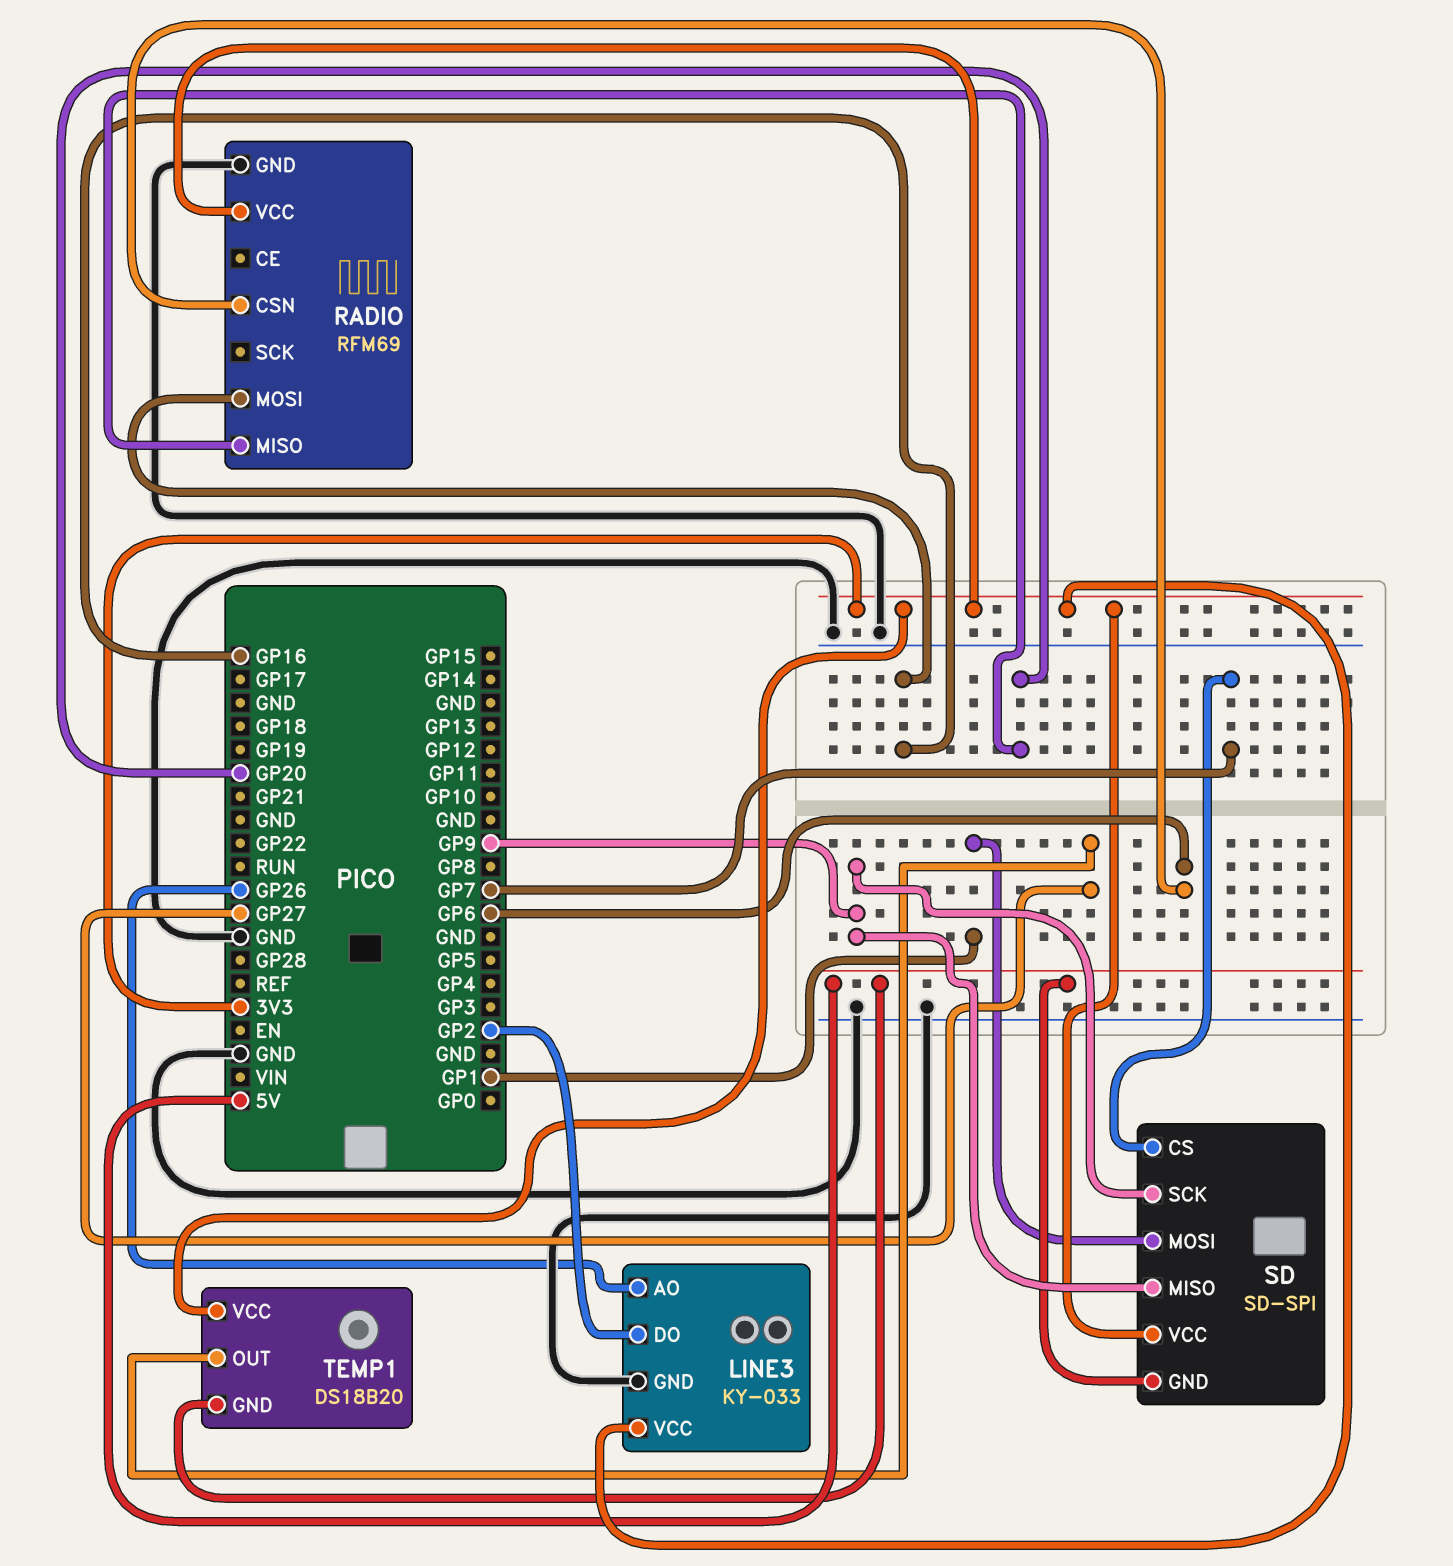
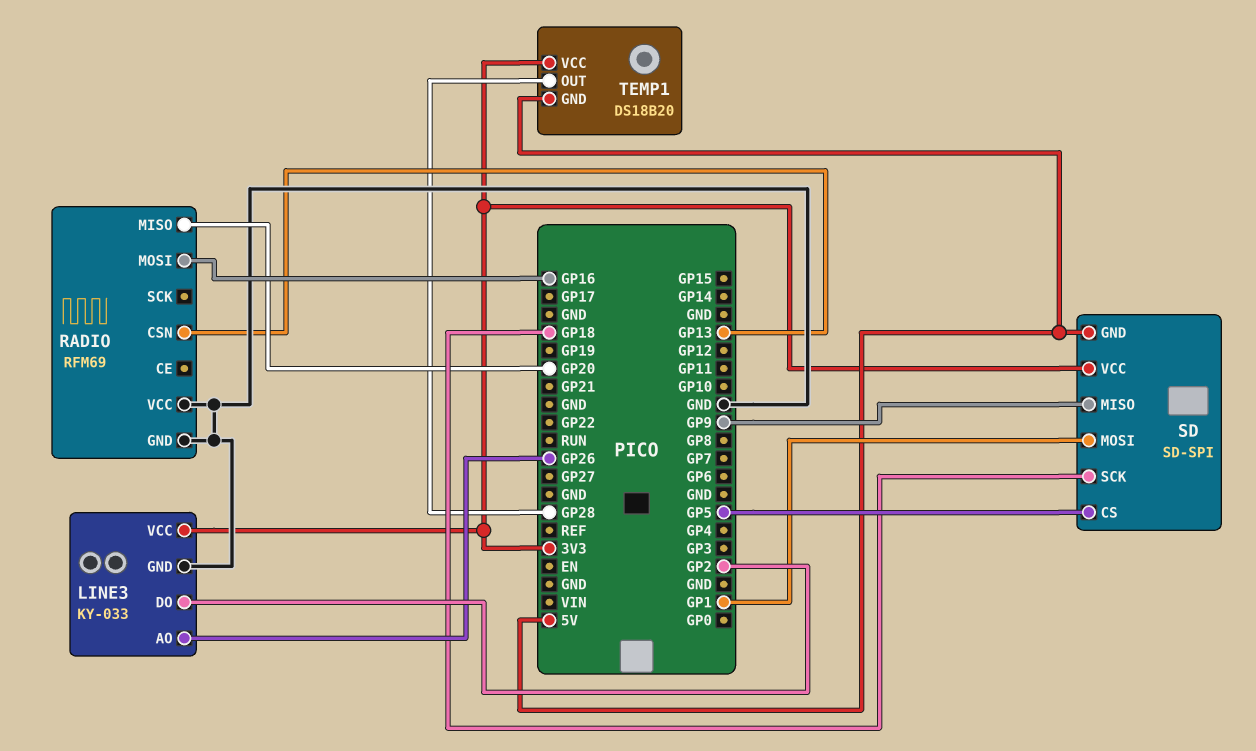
RADIO pin CSN: GP6 -> GP13
RADIO pin VCC: 3V3 -> GND
SD pin CS: GP7 -> GP5
SD pin SCK: GP9 -> GP18
TEMP1 pin OUT: GP27 -> GP28

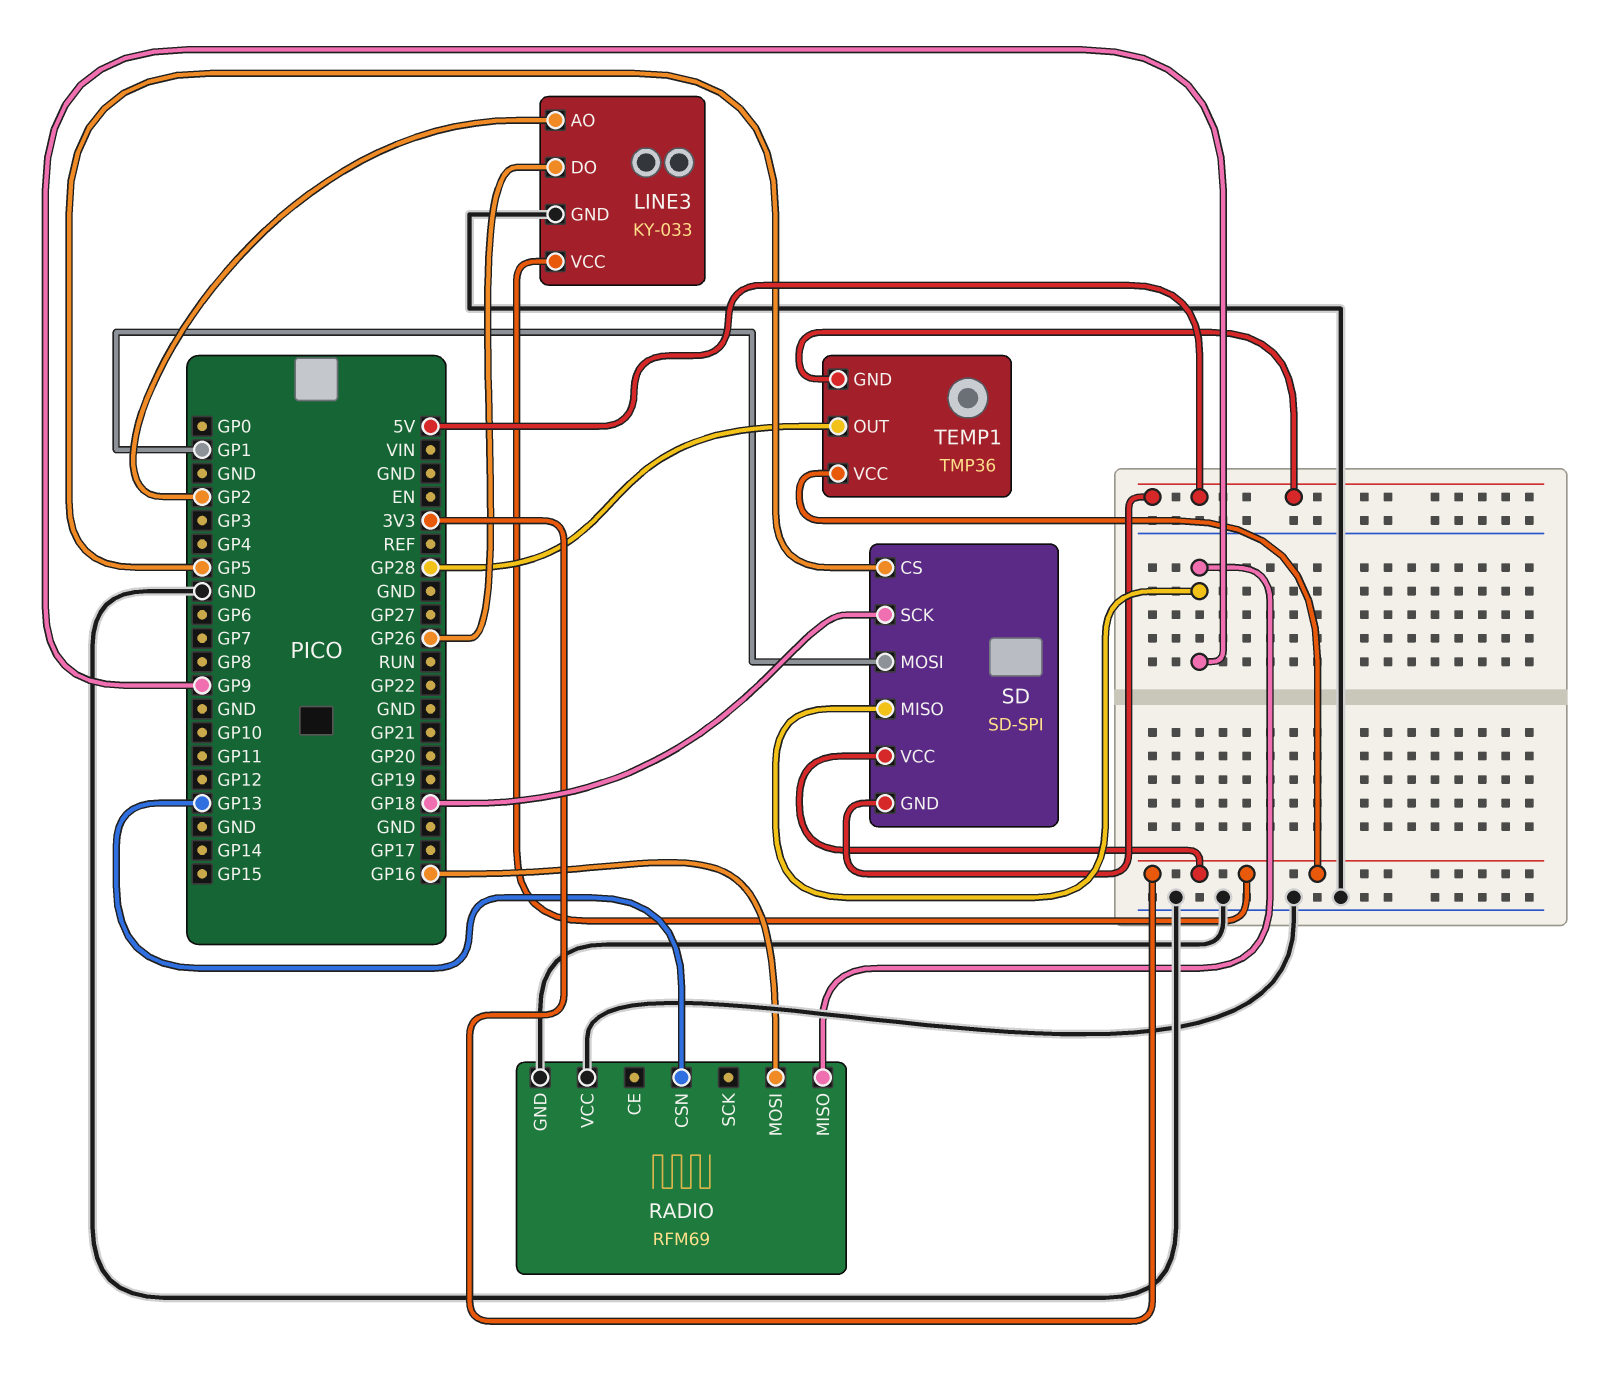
LINE3 pin AO: GP26 -> GP2
LINE3 pin DO: GP2 -> GP26
RADIO pin MISO: GP20 -> GP9
TEMP1: DS18B20 -> TMP36

